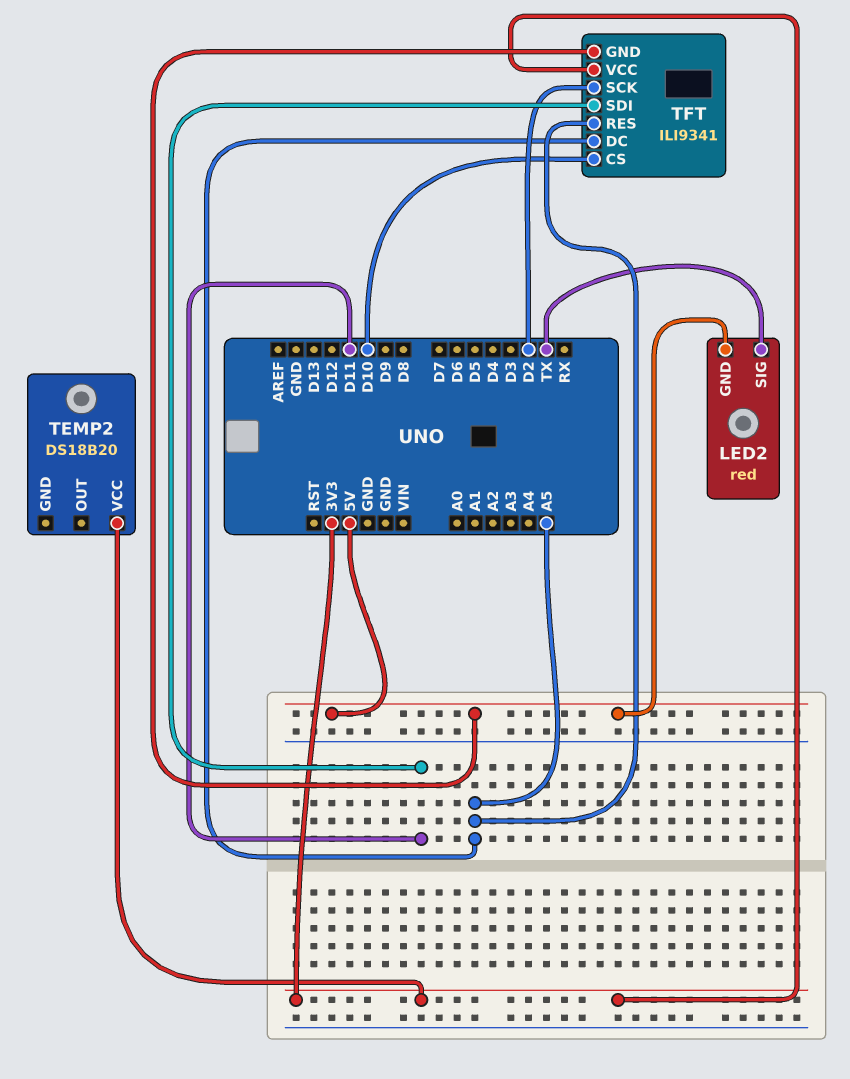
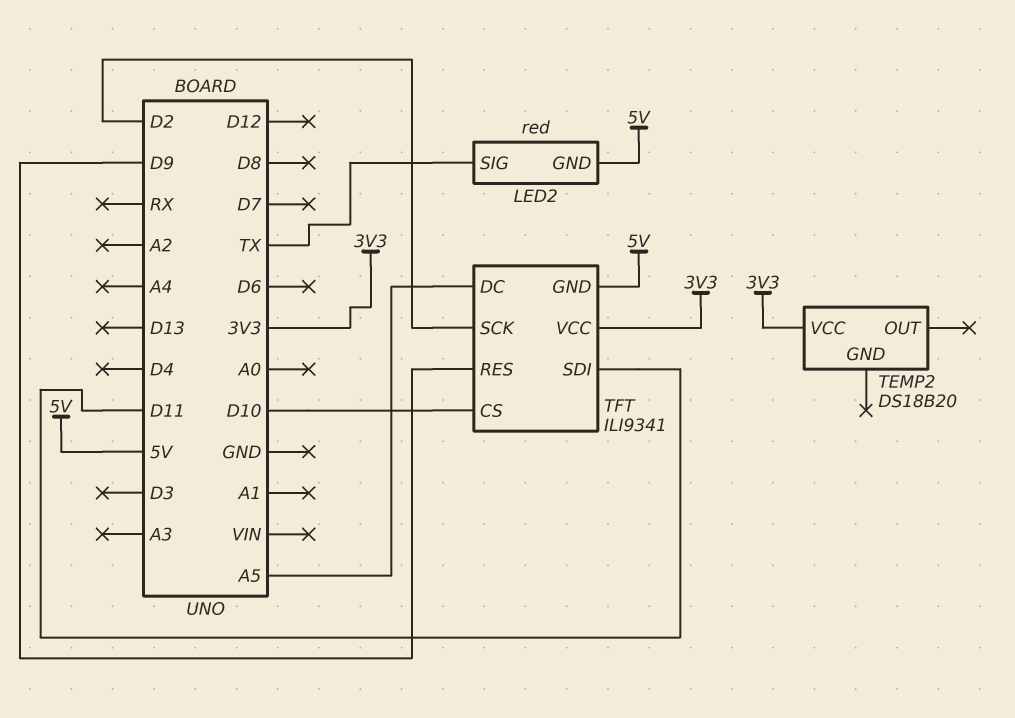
TFT pin RES: A5 -> D9

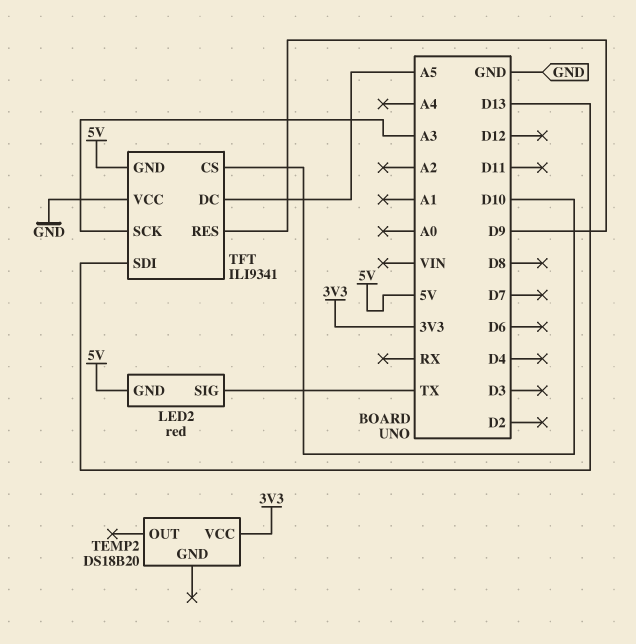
TFT pin SCK: D2 -> A3
TFT pin SDI: D11 -> D13
TFT pin VCC: 3V3 -> GND

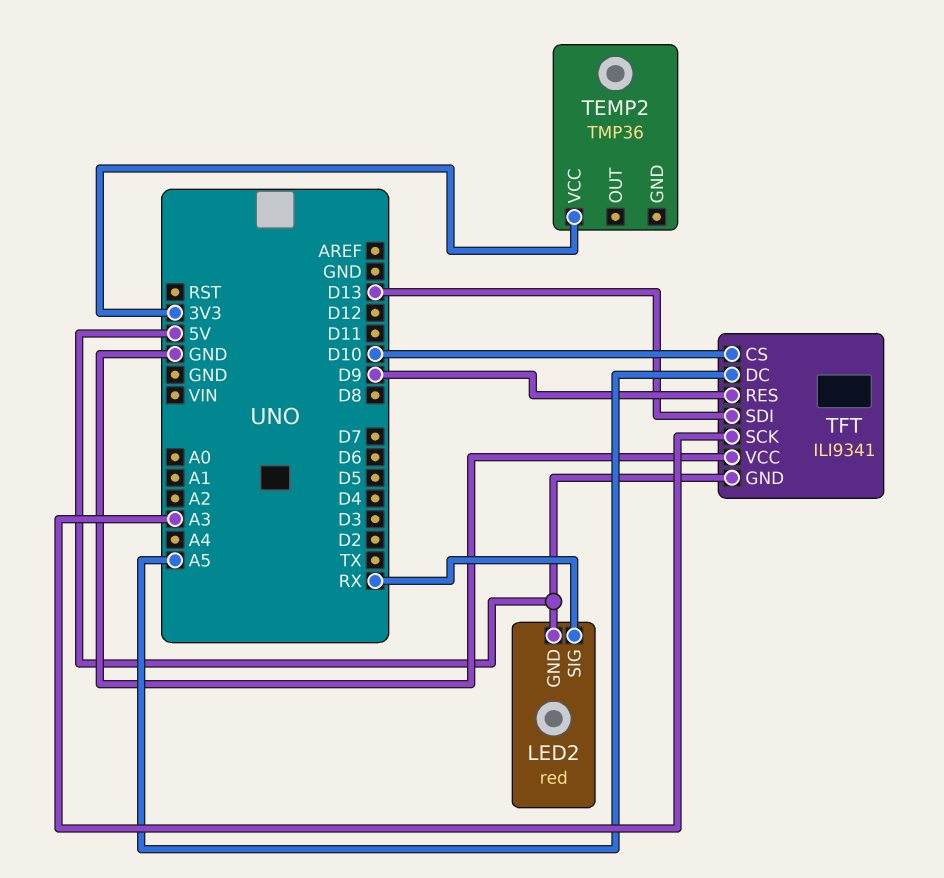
LED2 pin SIG: TX -> RX
TEMP2: DS18B20 -> TMP36

